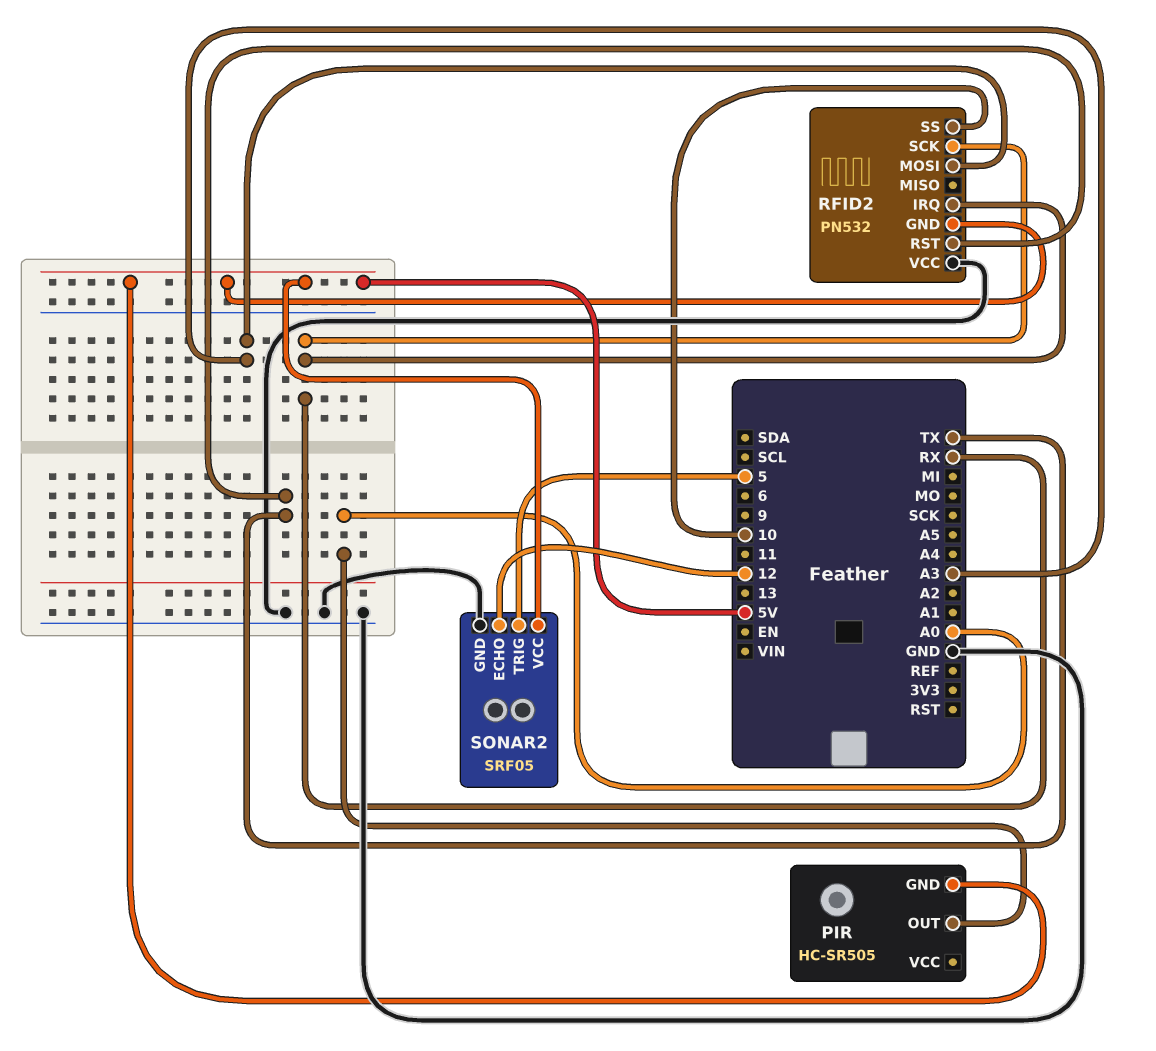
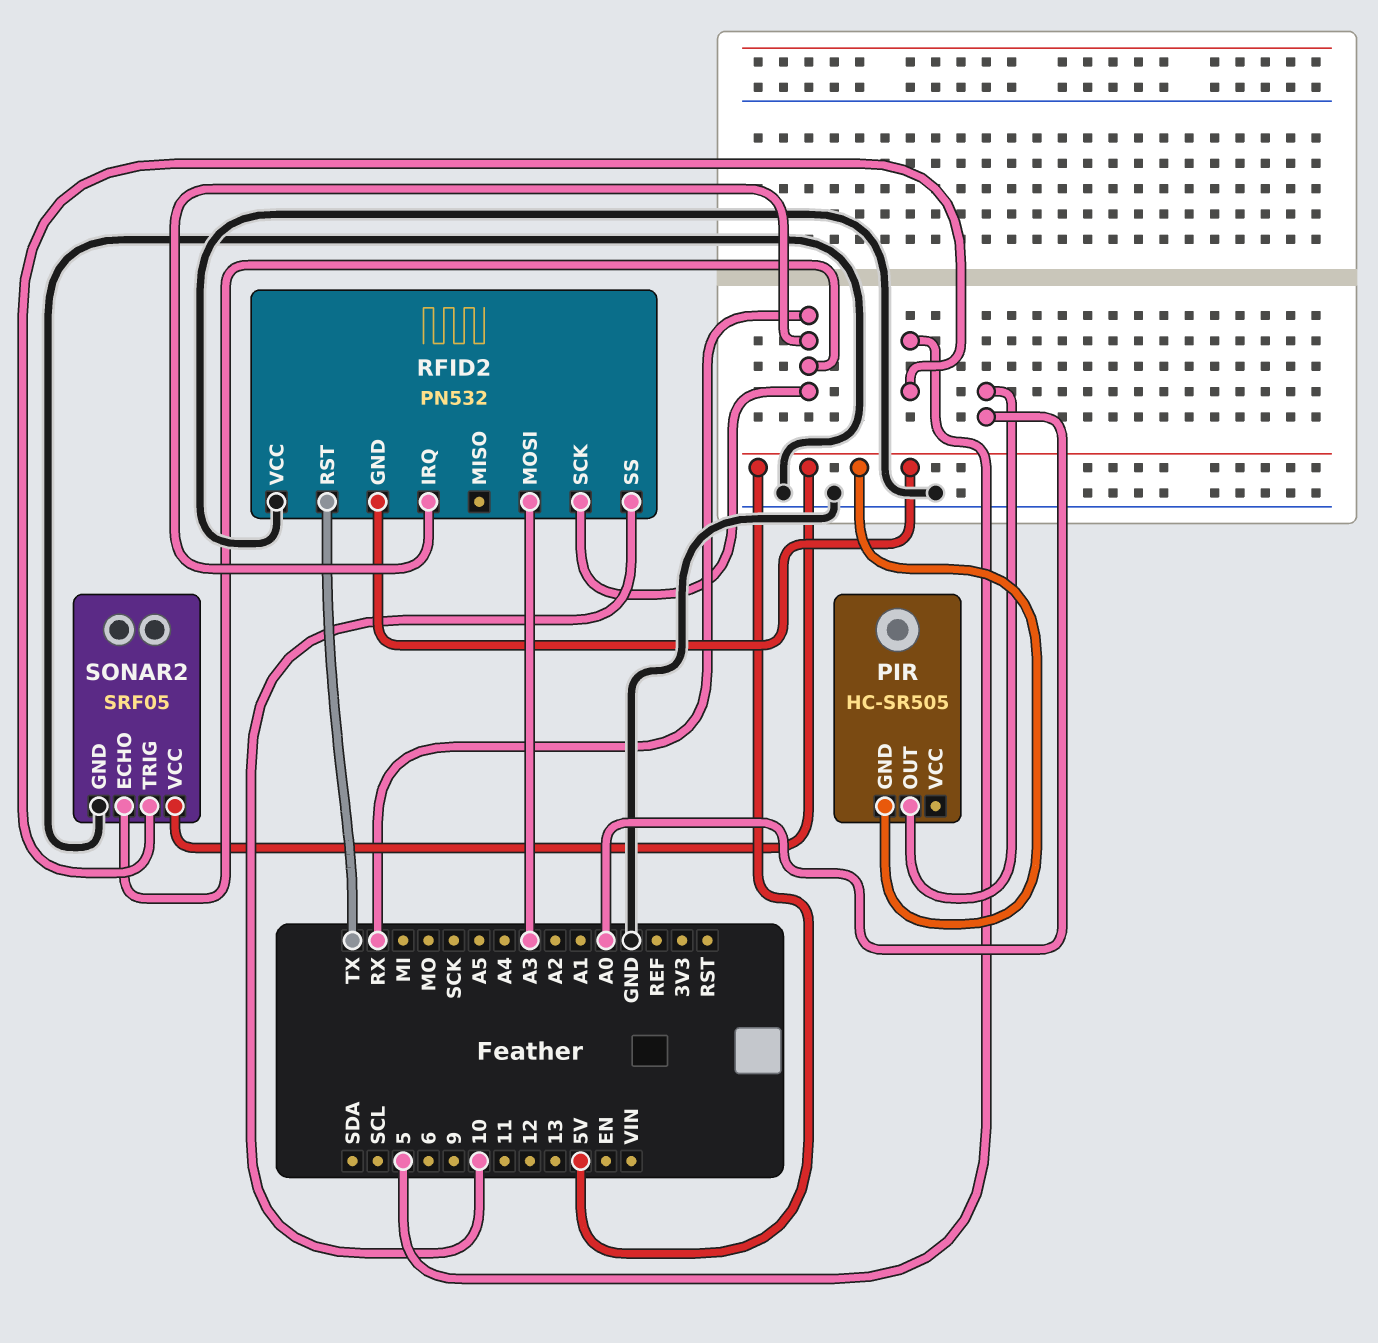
SONAR2 pin ECHO: 12 -> RX

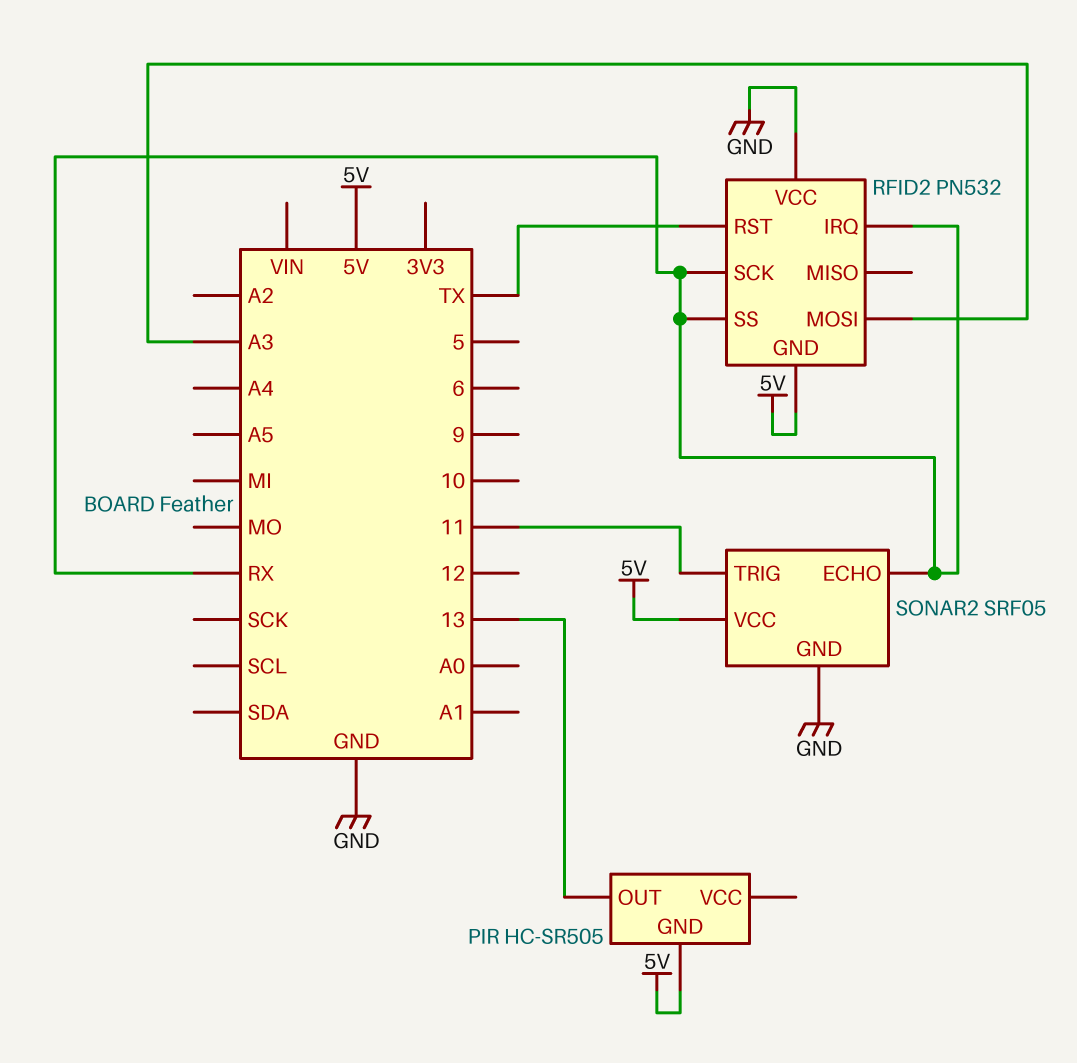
PIR pin OUT: A0 -> 13
RFID2 pin SS: 10 -> RX
SONAR2 pin TRIG: 5 -> 11

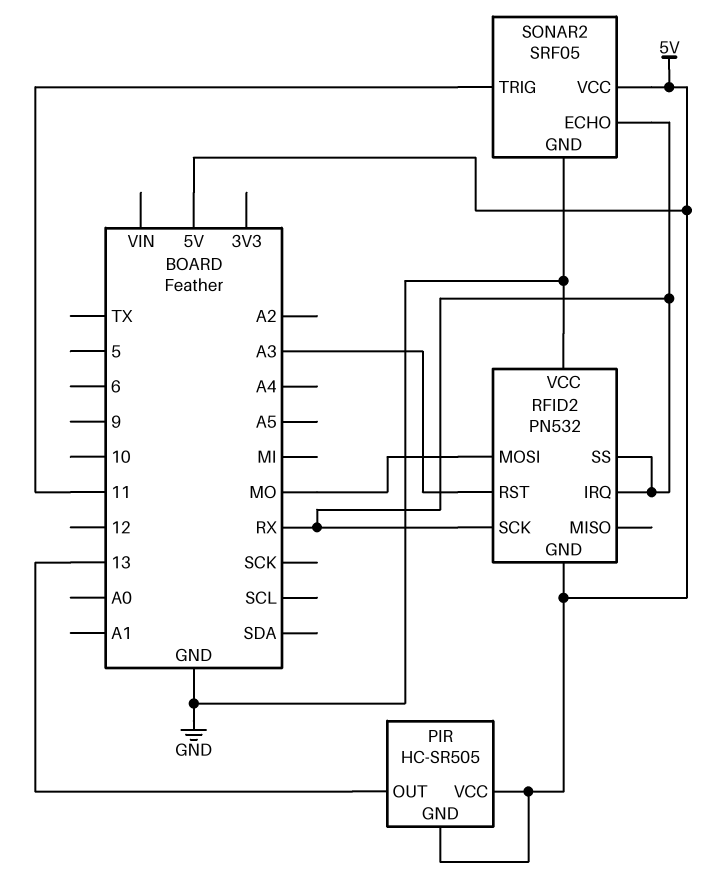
PIR pin VCC: none -> 5V
RFID2 pin MOSI: A3 -> MO
RFID2 pin RST: TX -> A3

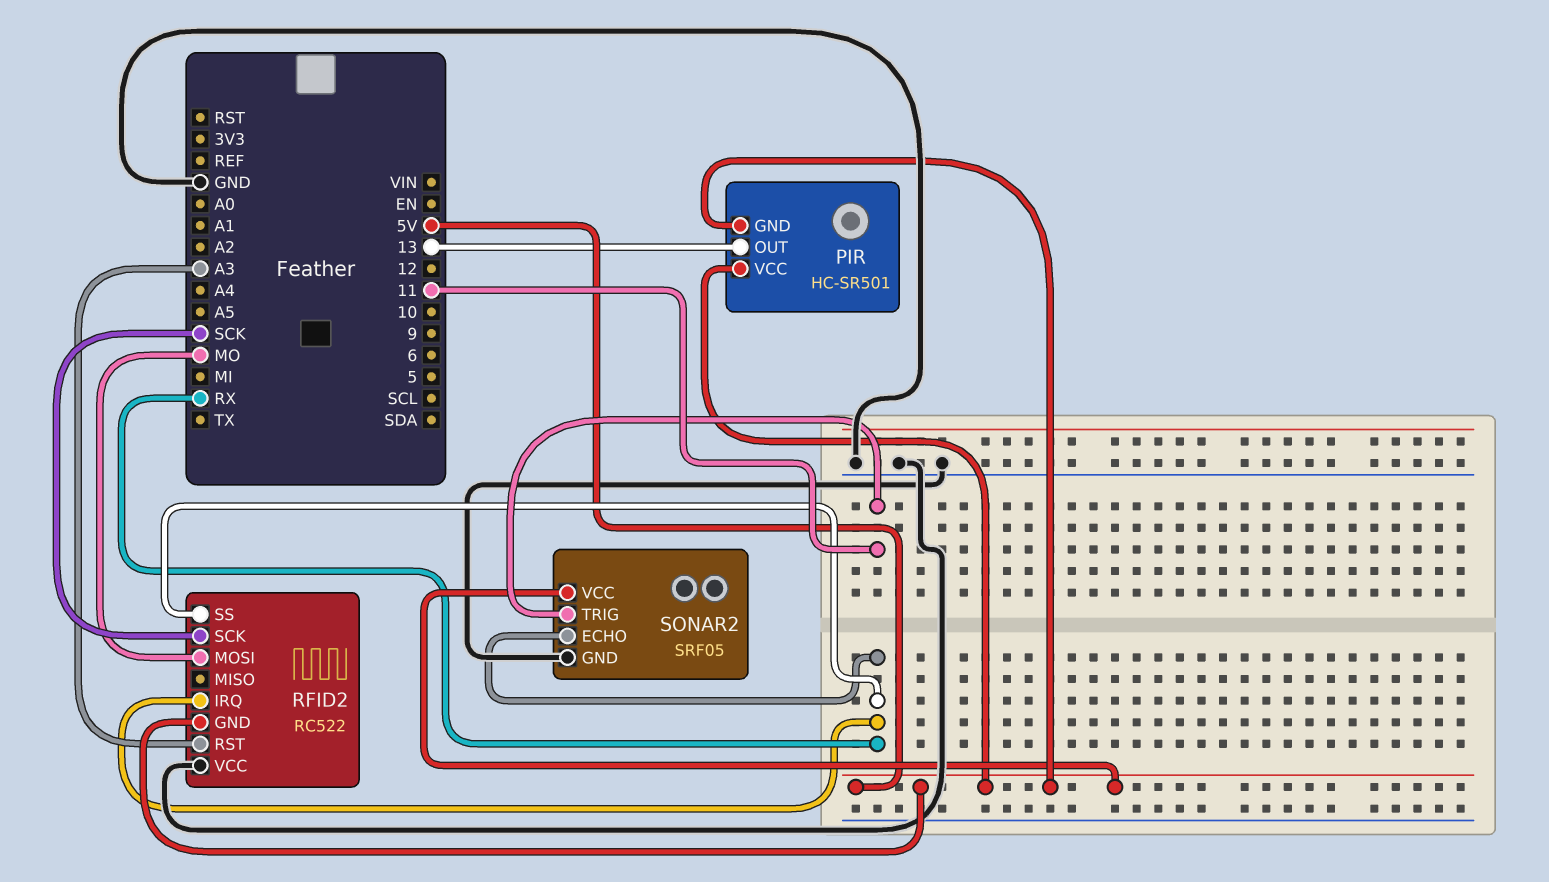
PIR: HC-SR505 -> HC-SR501
RFID2: PN532 -> RC522
RFID2 pin SCK: RX -> SCK

